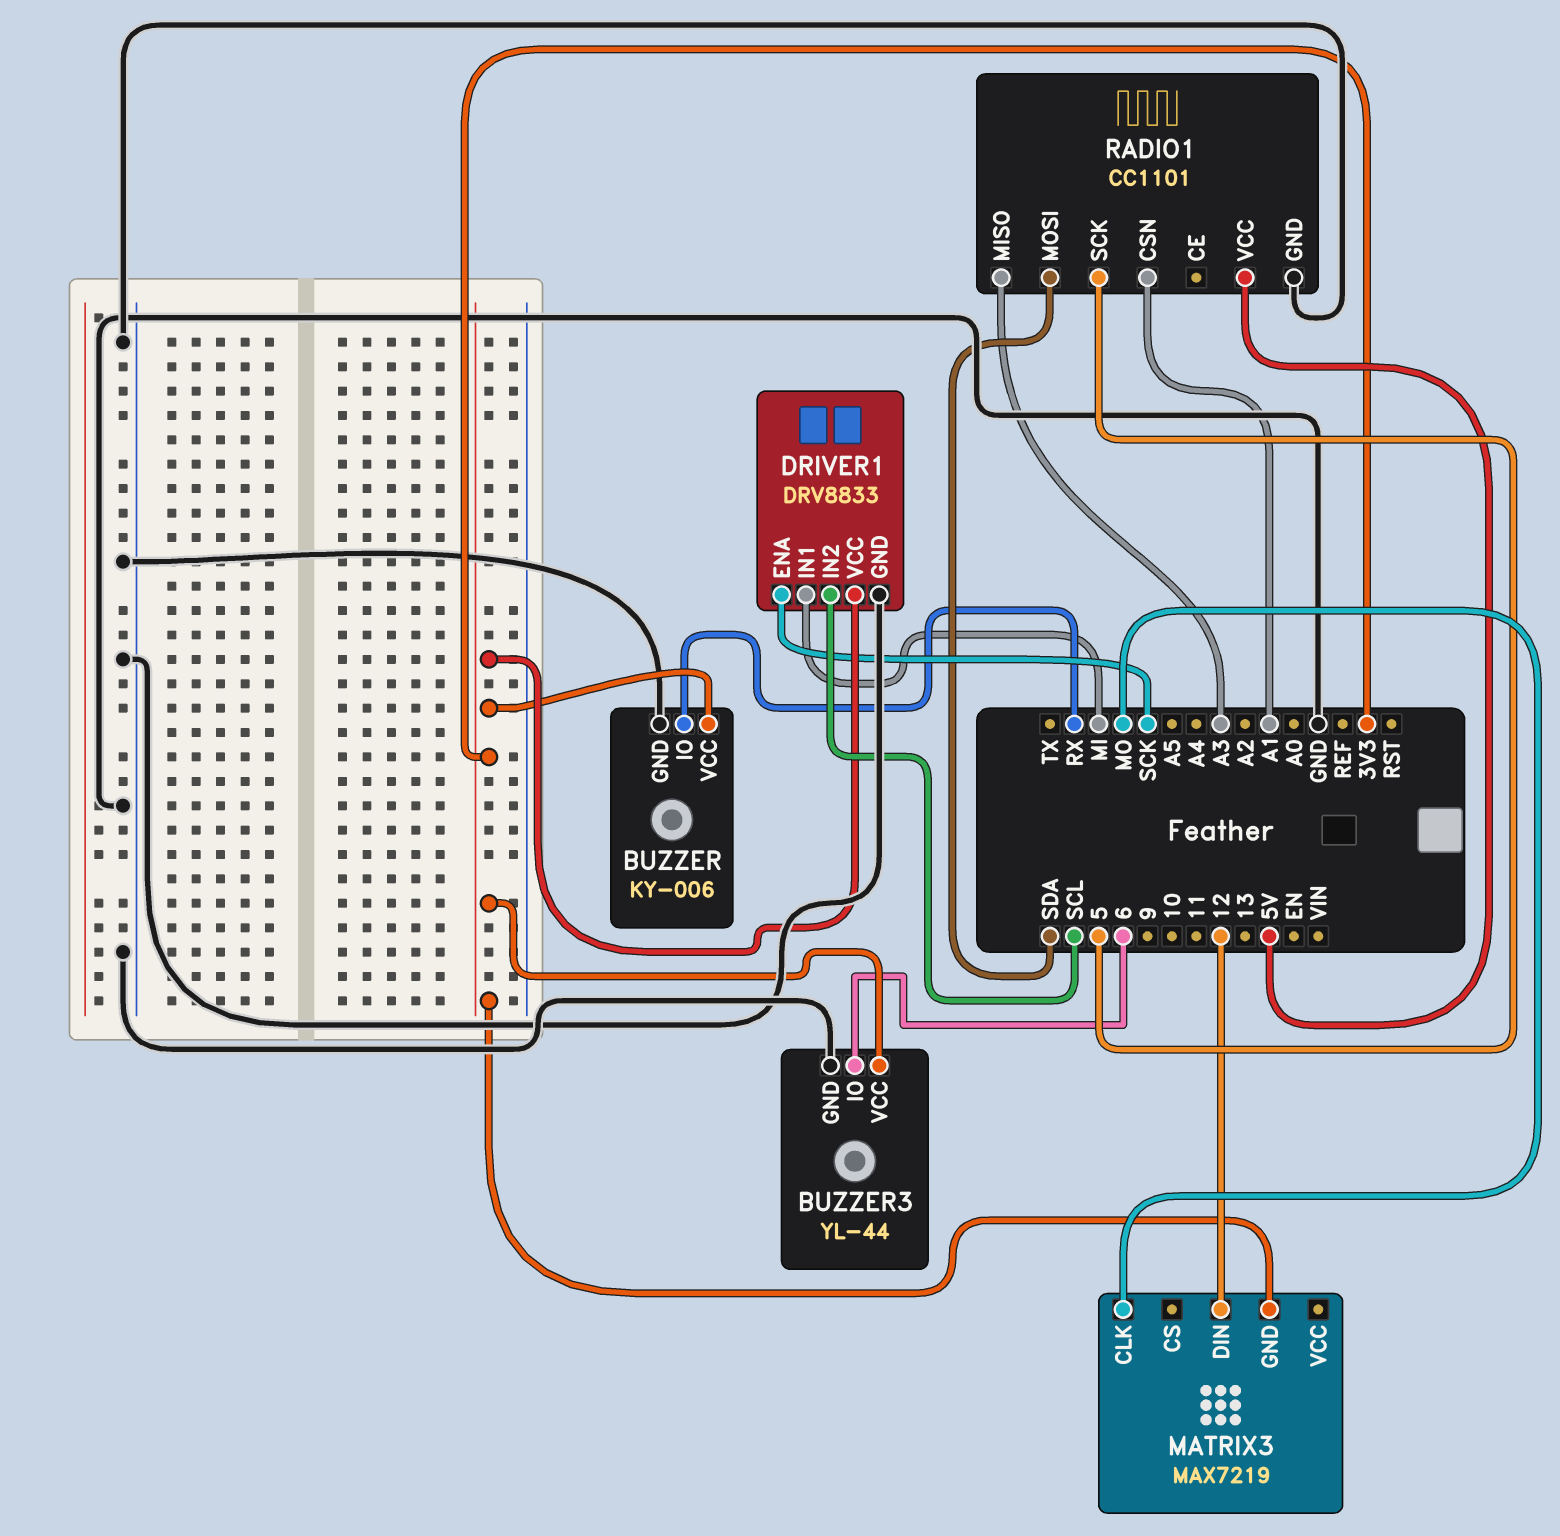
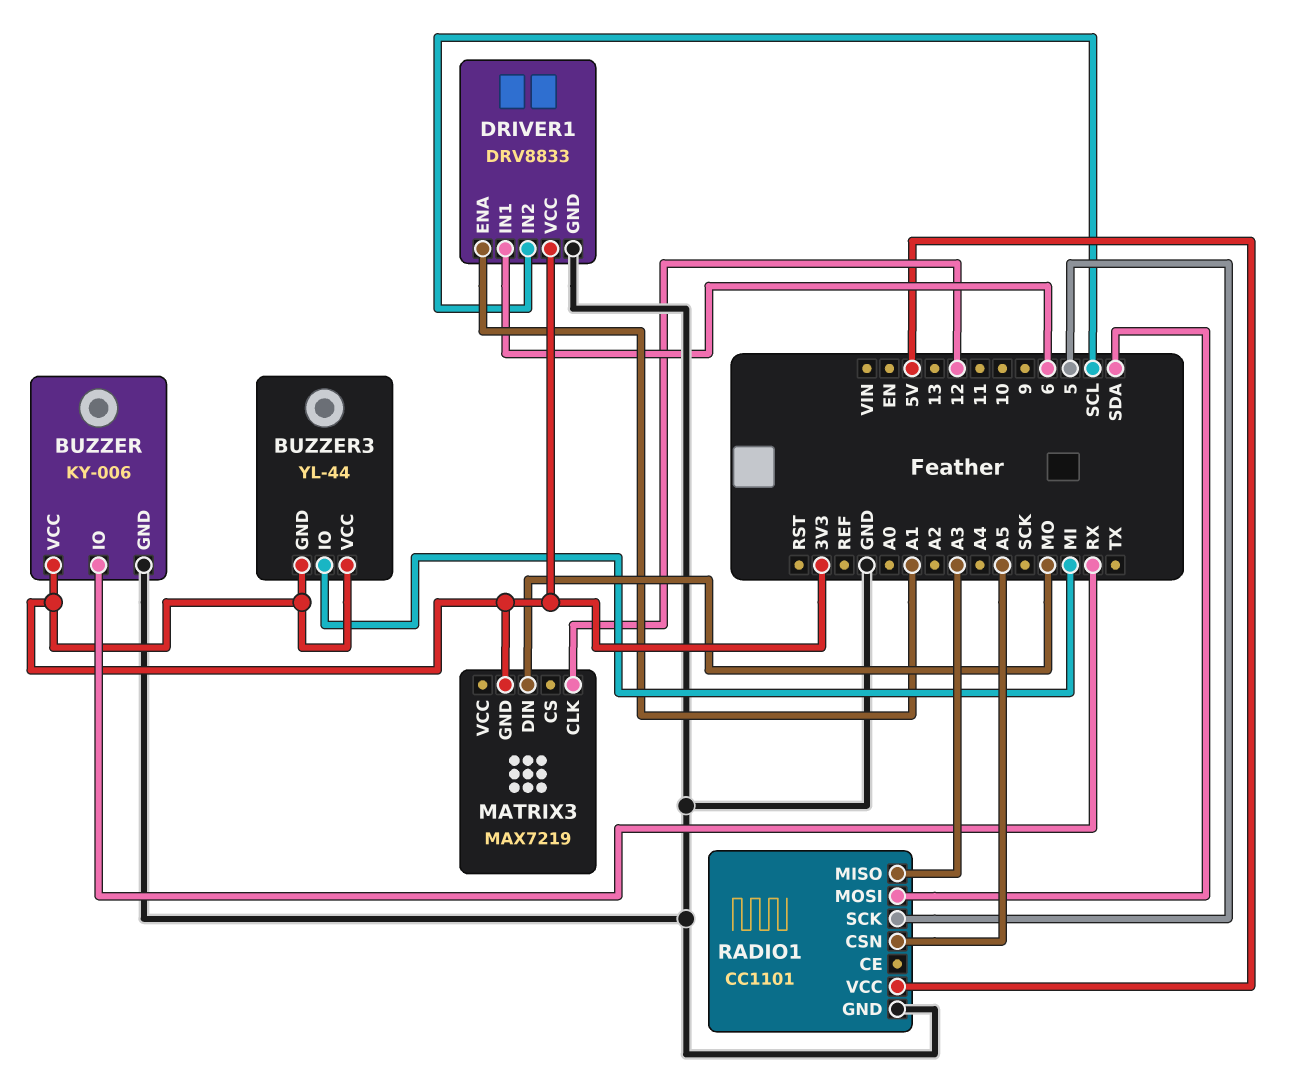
BUZZER3 pin GND: GND -> 3V3
BUZZER3 pin IO: 6 -> MI
DRIVER1 pin ENA: SCK -> A1
DRIVER1 pin IN1: MI -> 6
MATRIX3 pin CLK: MO -> 12
MATRIX3 pin DIN: 12 -> MO
RADIO1 pin CSN: A1 -> A5

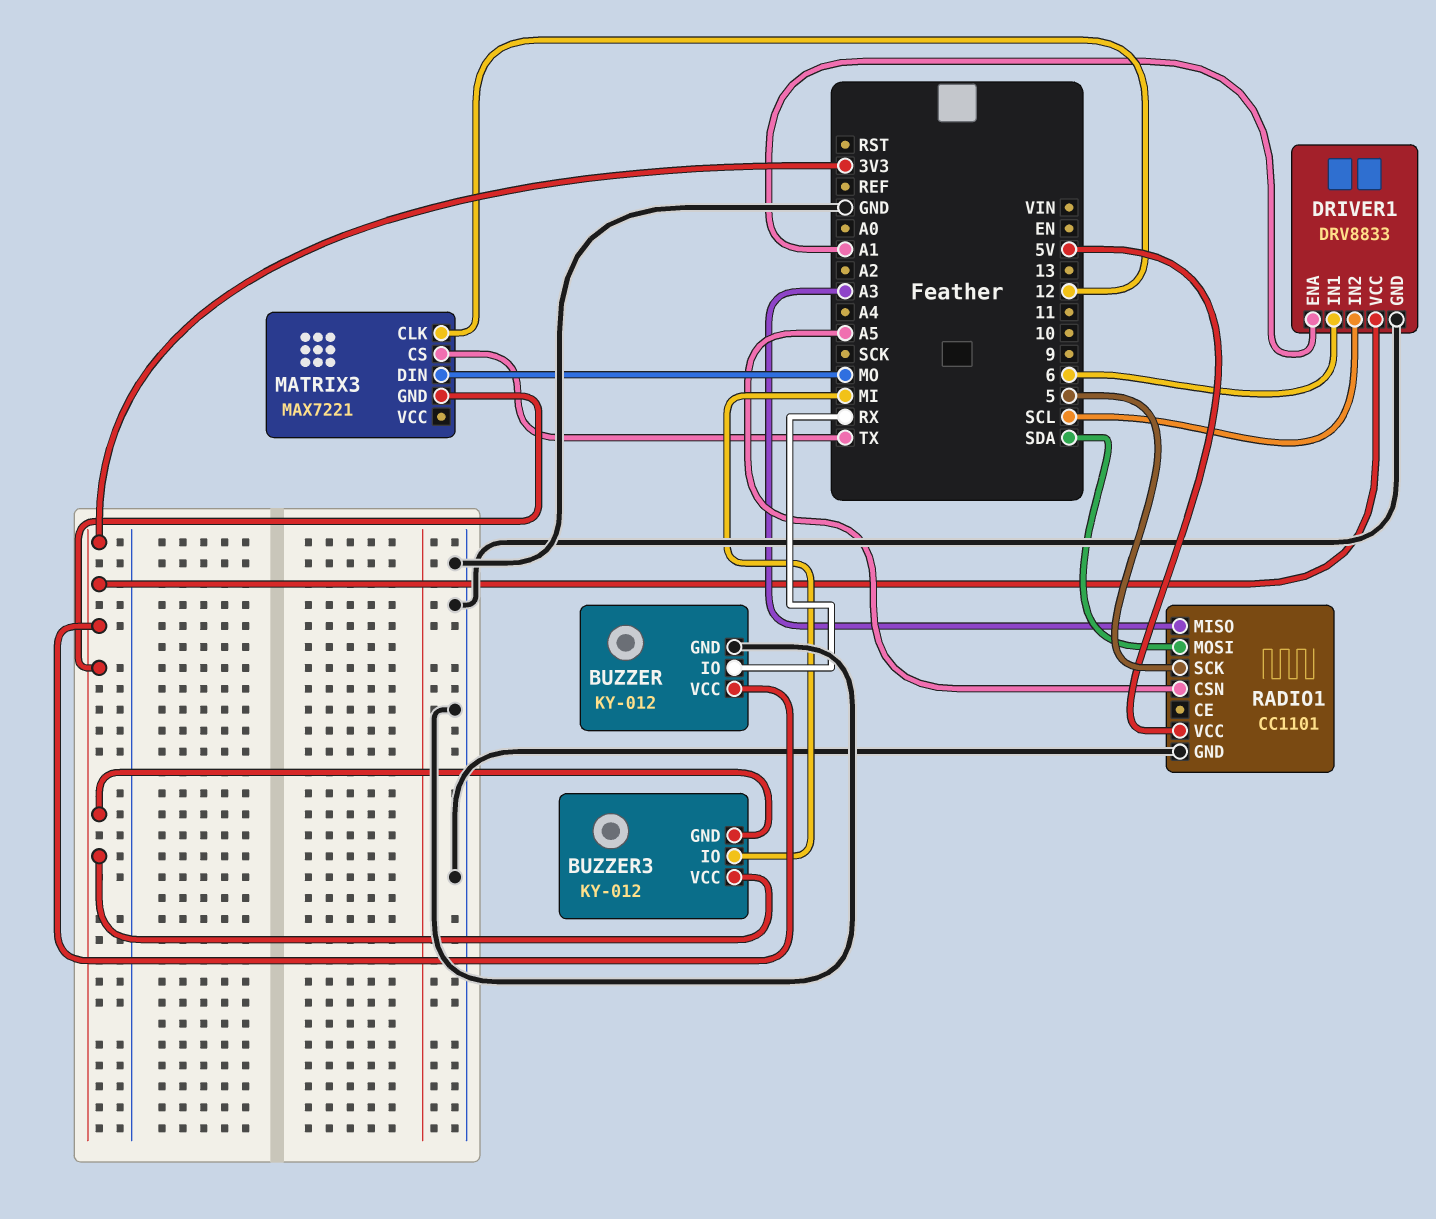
BUZZER: KY-006 -> KY-012
BUZZER3: YL-44 -> KY-012
MATRIX3: MAX7219 -> MAX7221
MATRIX3 pin CS: none -> TX

